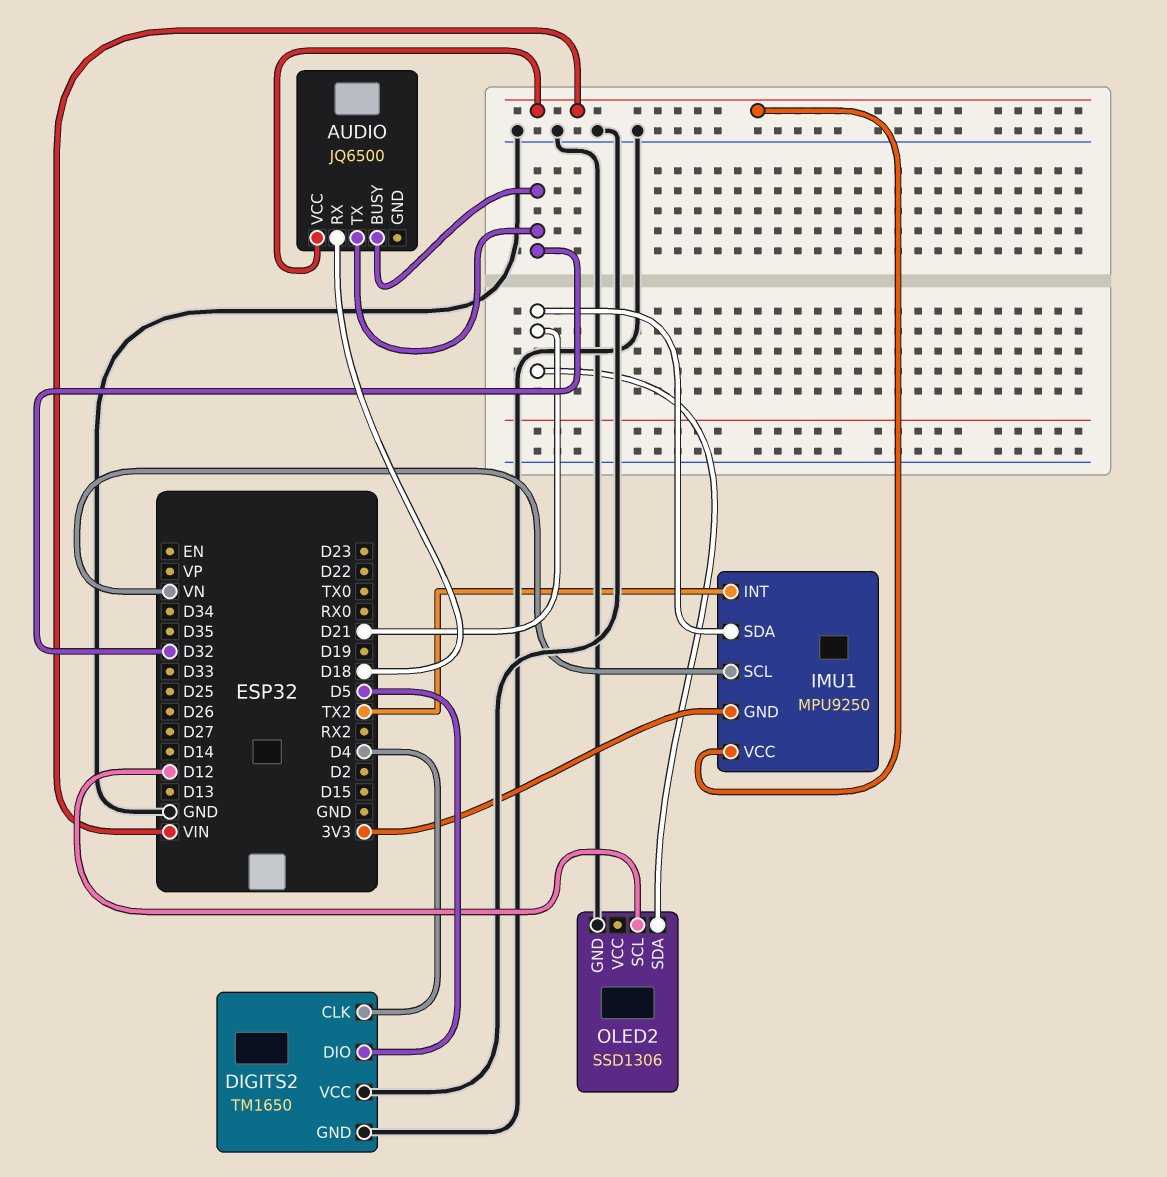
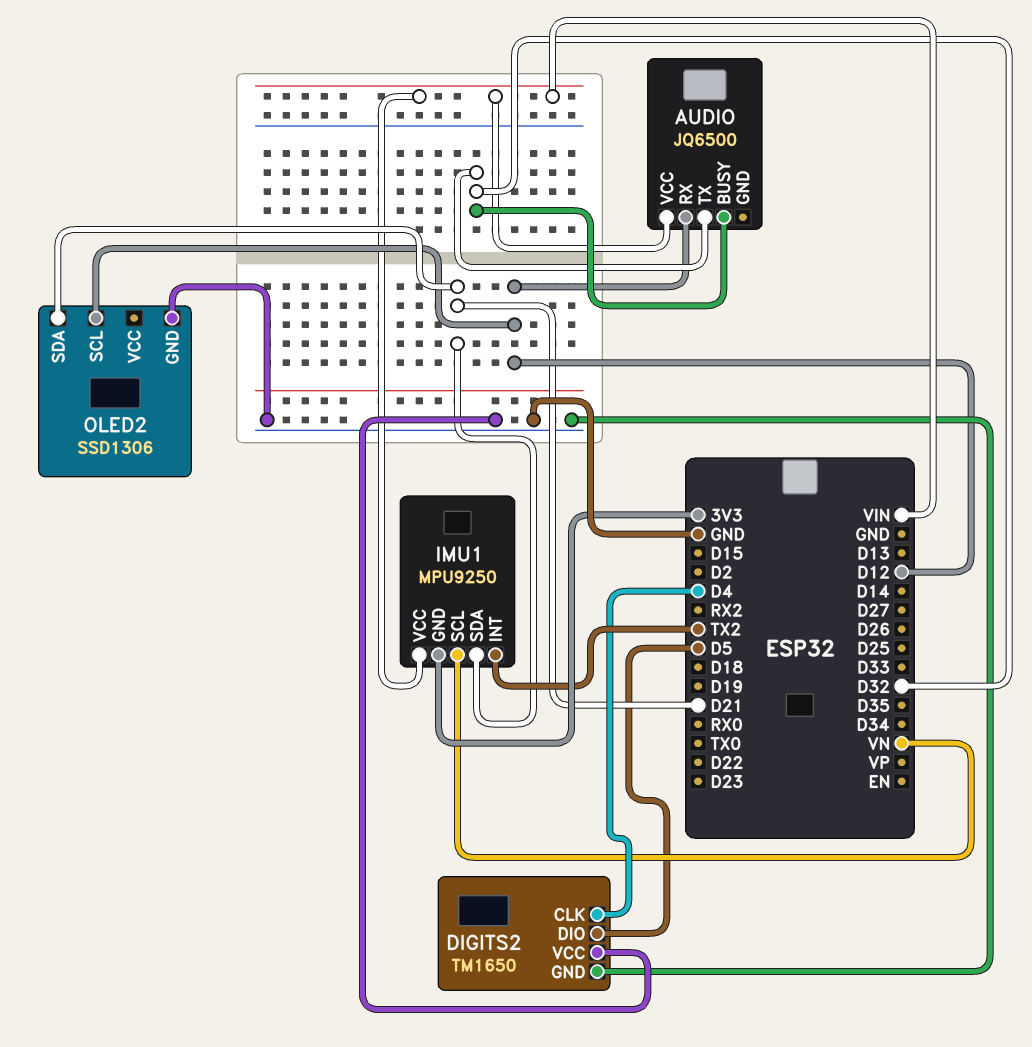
AUDIO pin RX: D18 -> D12

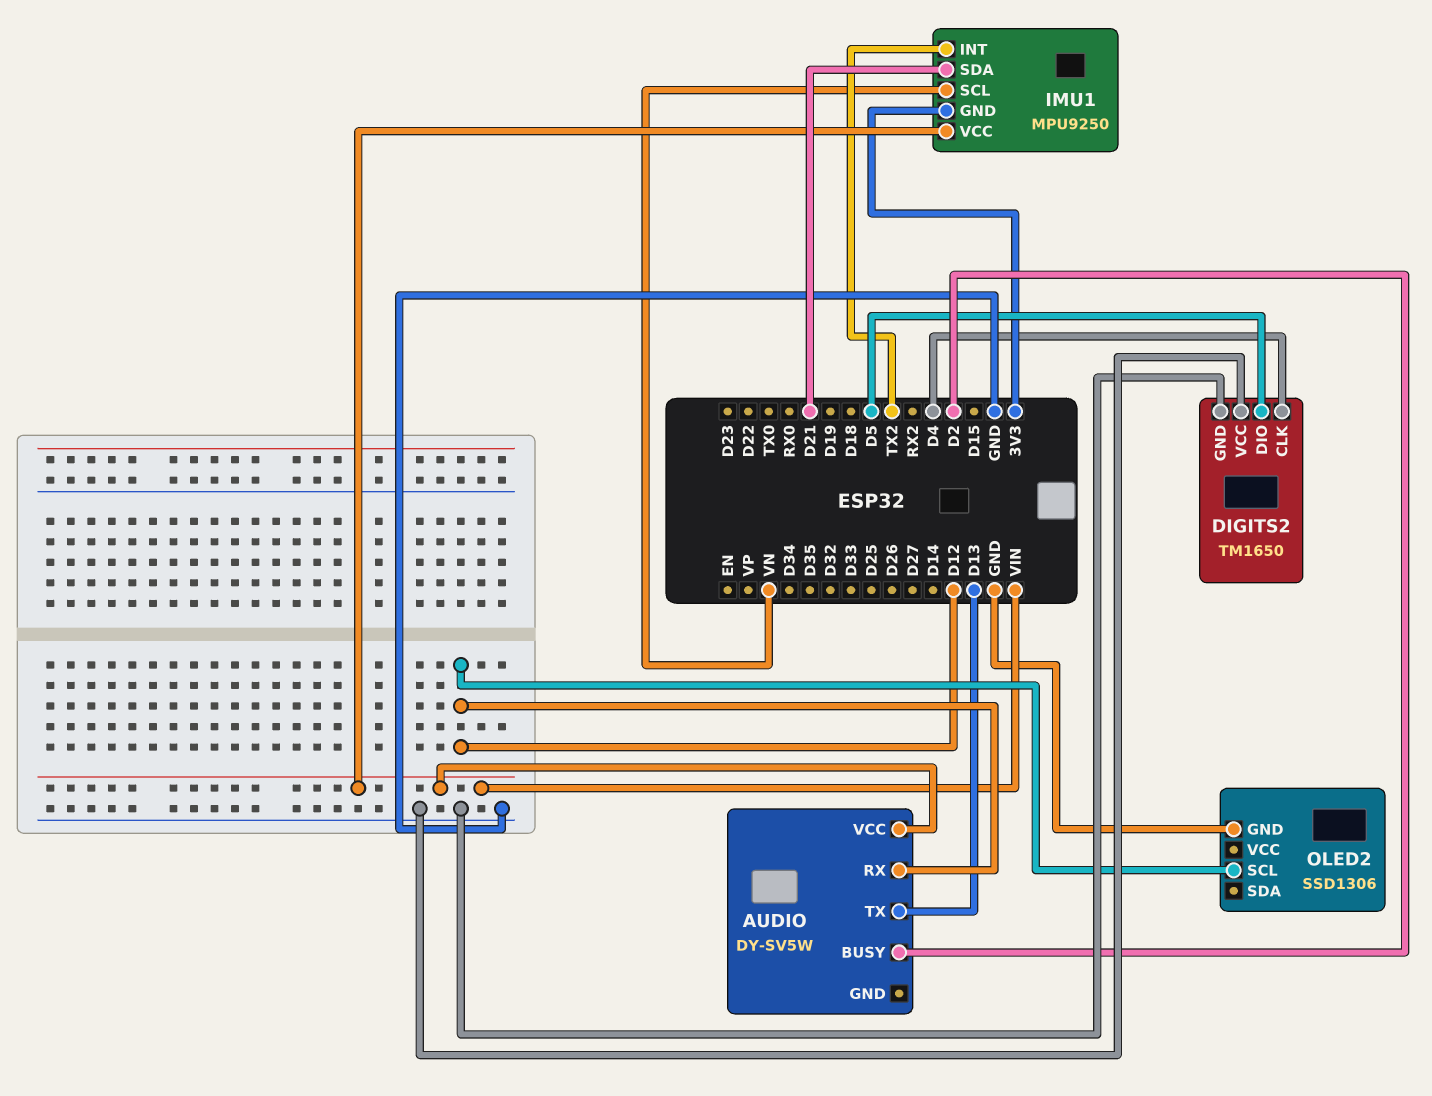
AUDIO: JQ6500 -> DY-SV5W
AUDIO pin BUSY: D32 -> D2
AUDIO pin TX: D32 -> D13
OLED2 pin SDA: D21 -> none

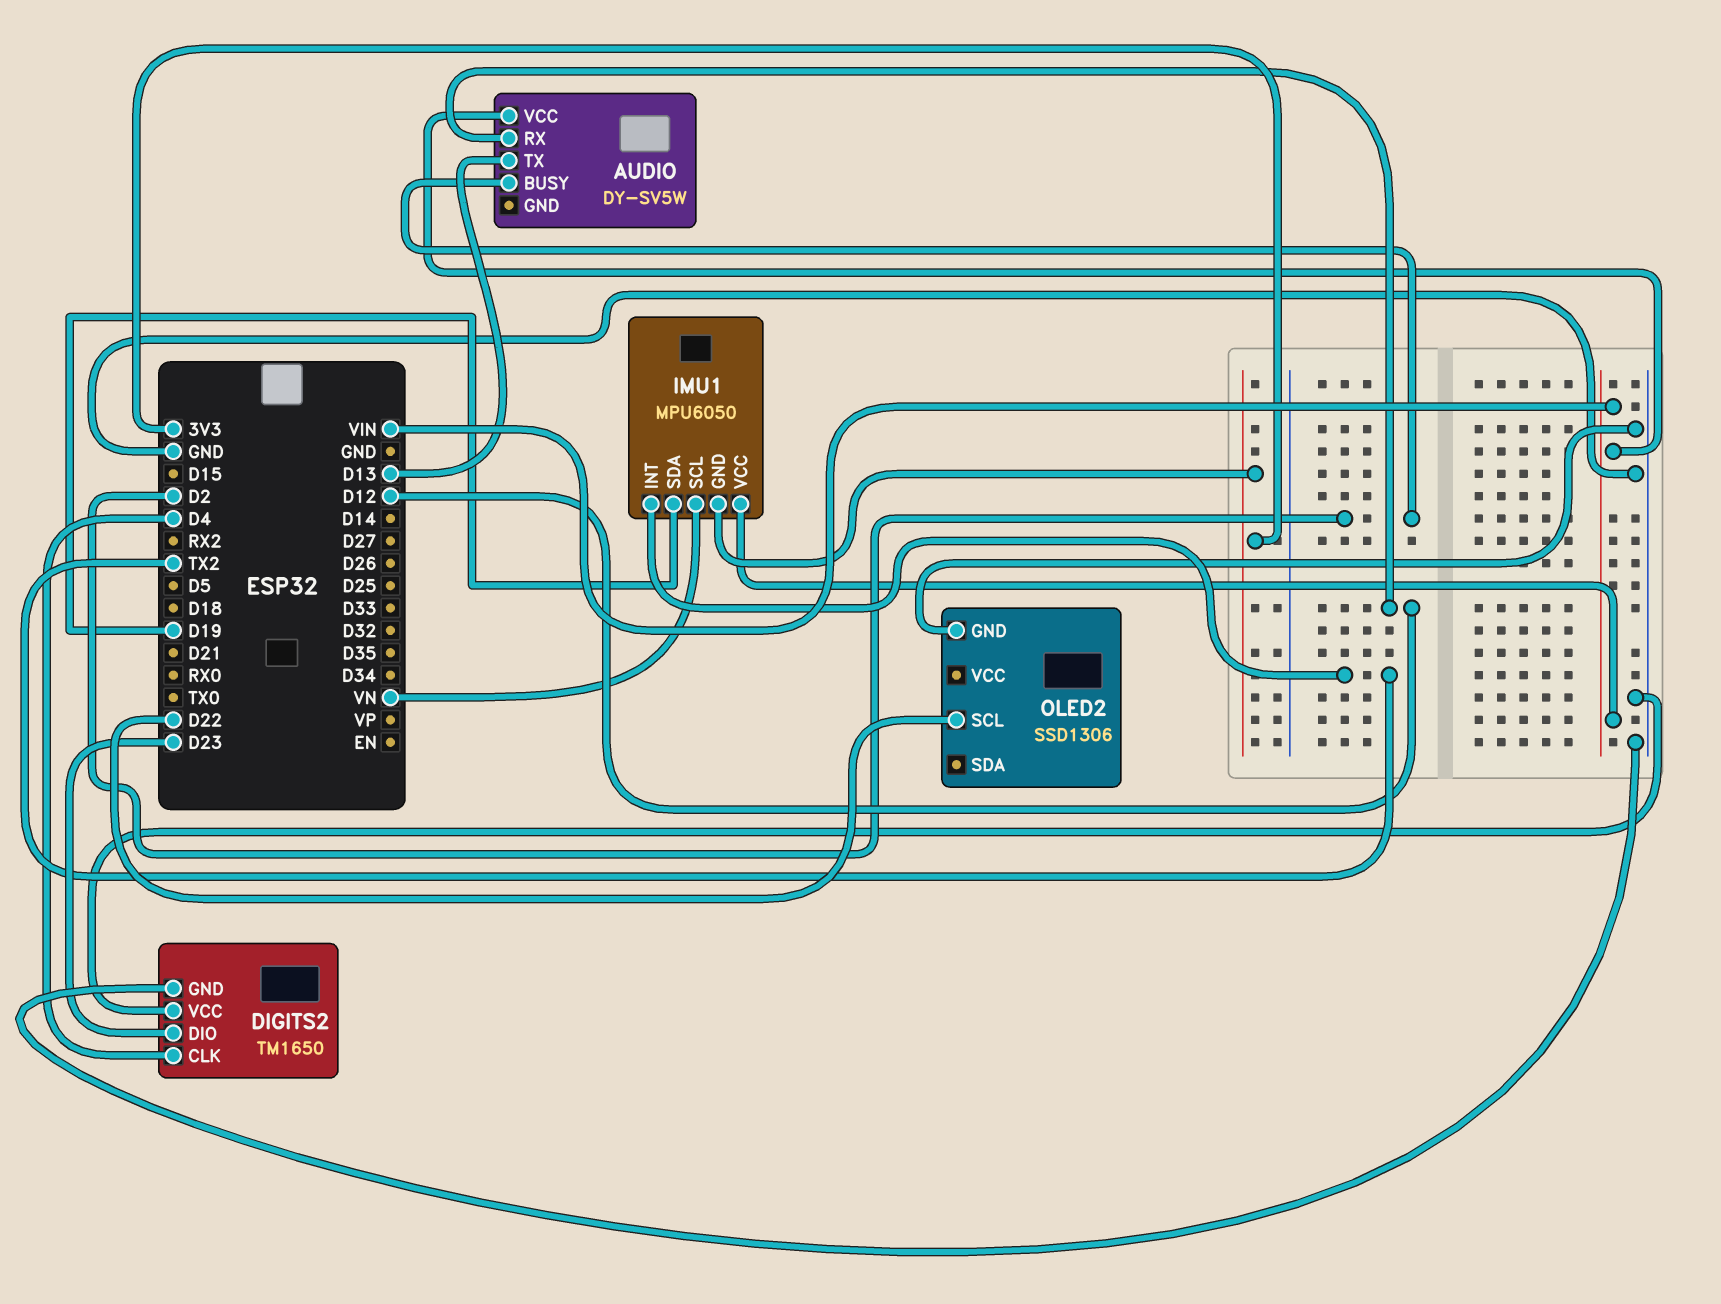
DIGITS2 pin DIO: D5 -> D23
IMU1: MPU9250 -> MPU6050
IMU1 pin SDA: D21 -> D19
OLED2 pin SCL: D12 -> D22

